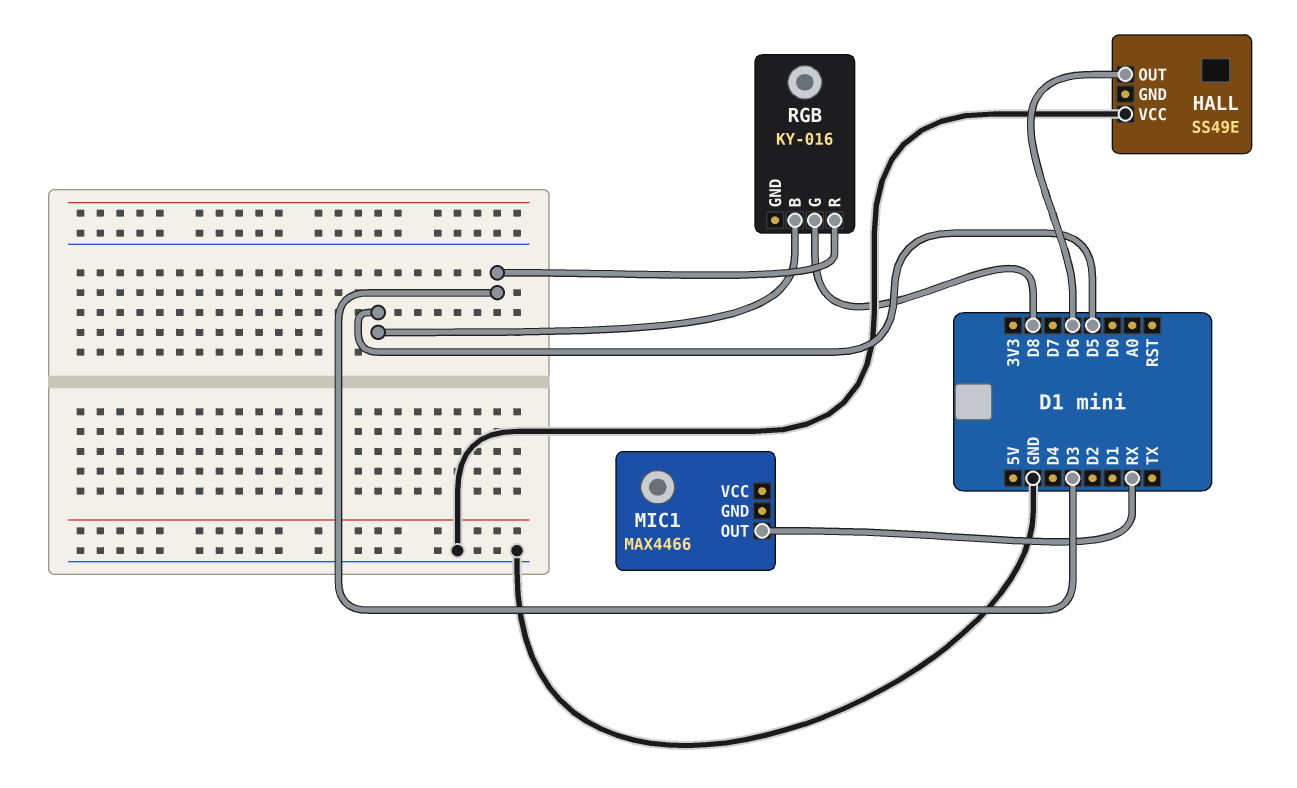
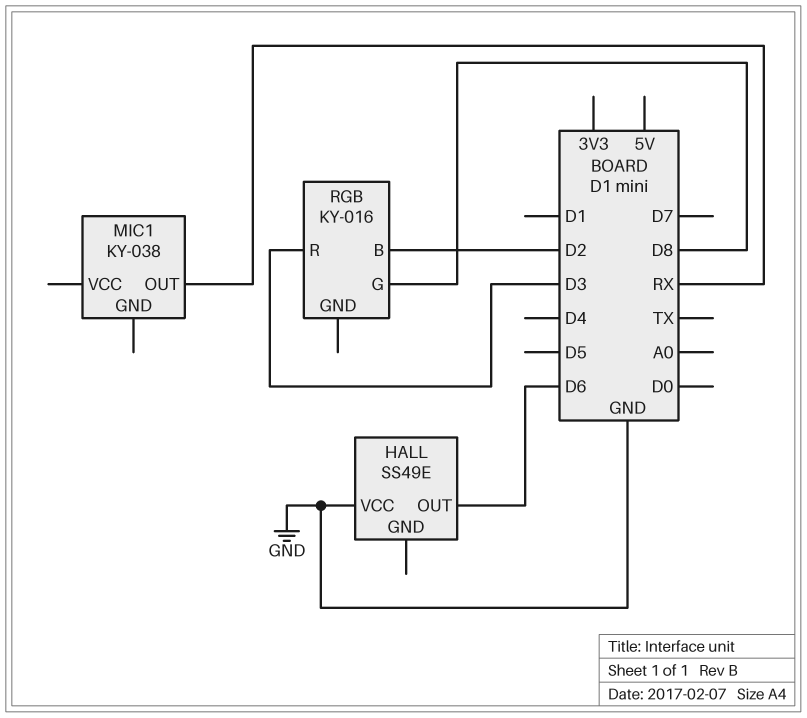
MIC1: MAX4466 -> KY-038
RGB pin B: D5 -> D2

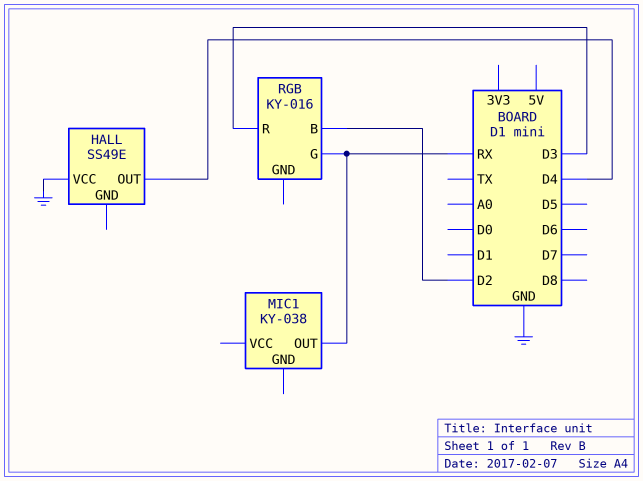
HALL pin OUT: D6 -> D4
RGB pin G: D8 -> RX

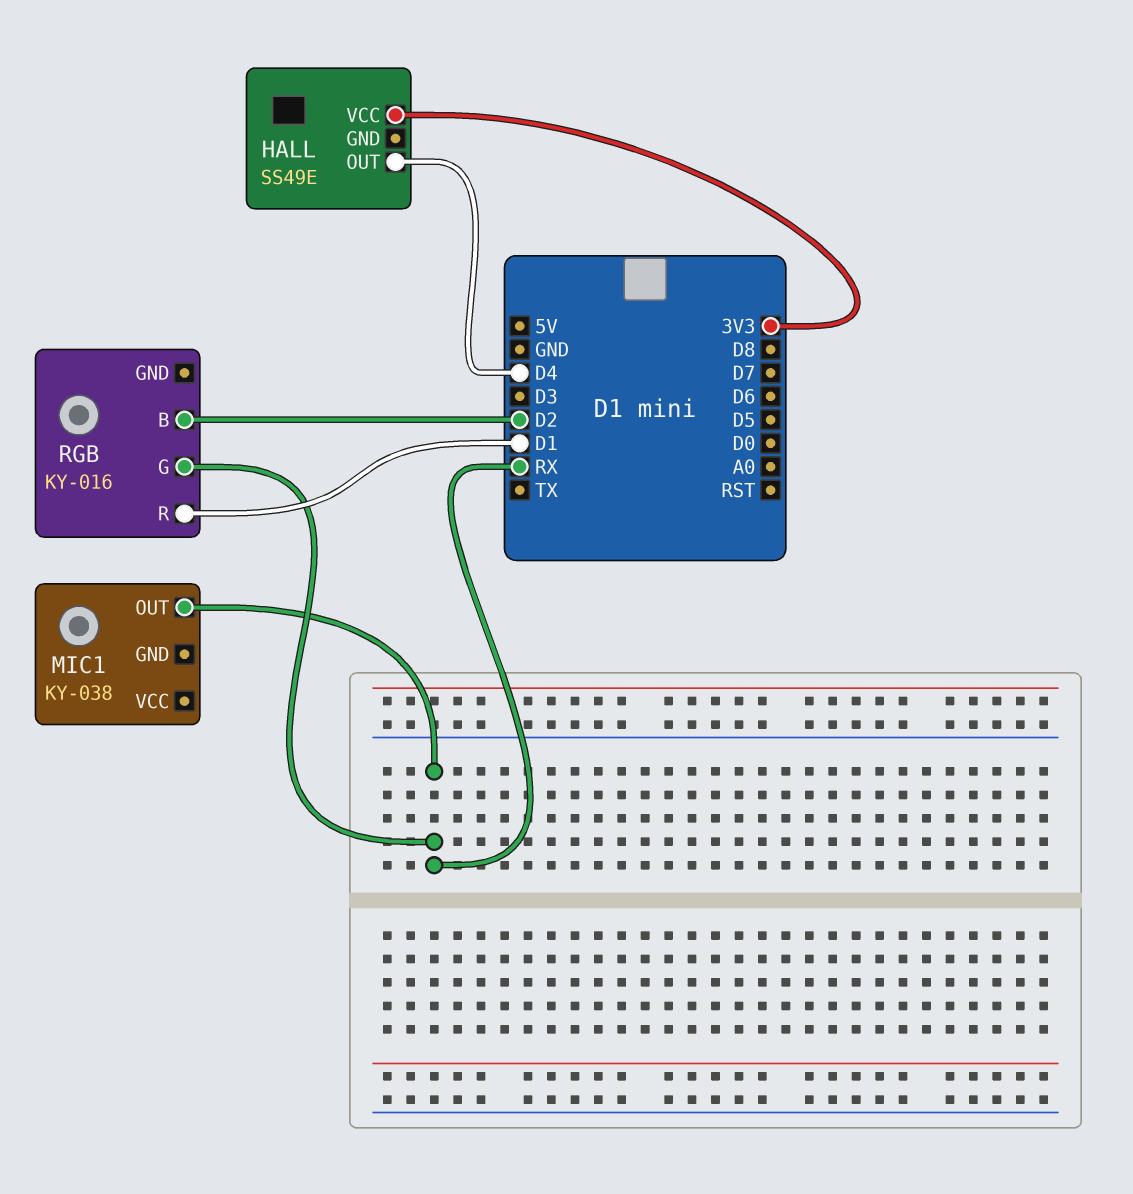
HALL pin VCC: GND -> 3V3
RGB pin R: D3 -> D1

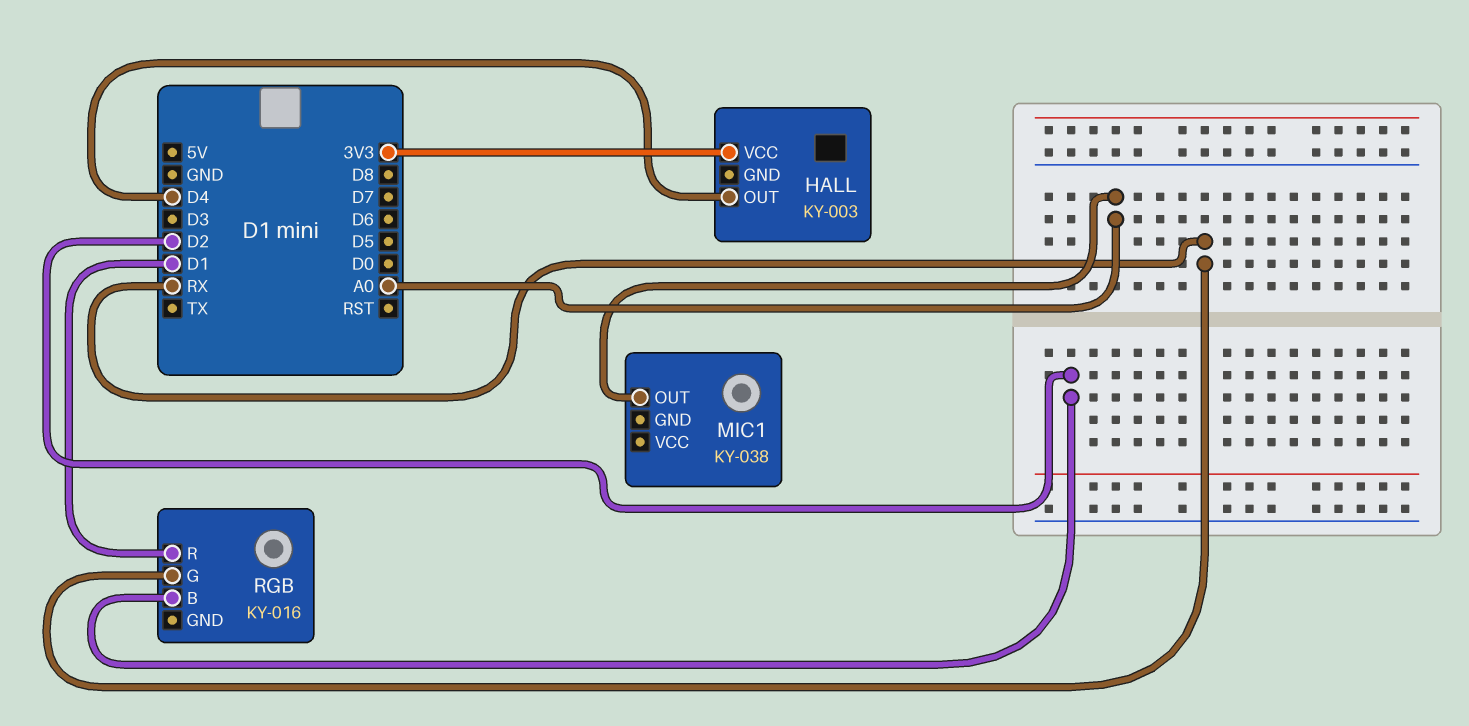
HALL: SS49E -> KY-003
MIC1 pin OUT: RX -> A0

